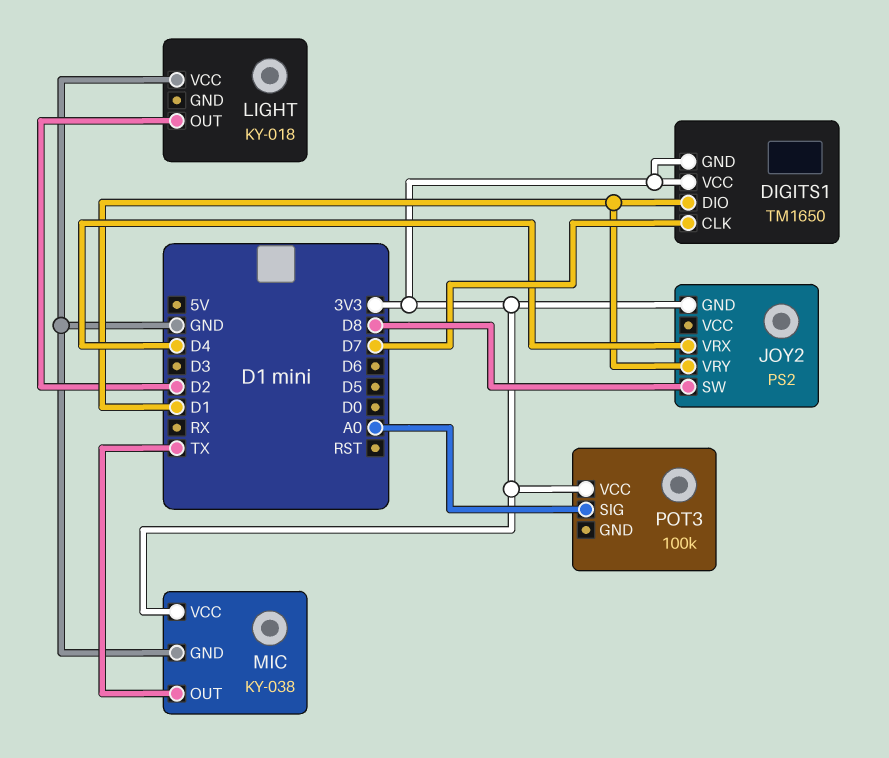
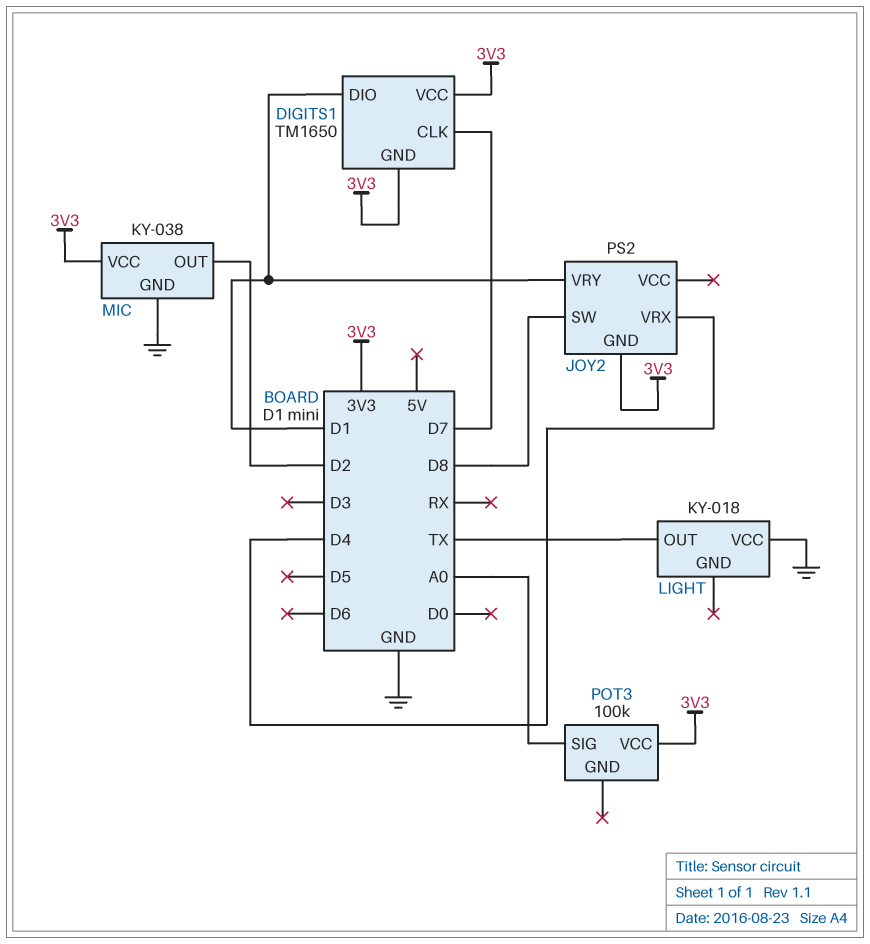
LIGHT pin OUT: D2 -> TX
MIC pin OUT: TX -> D2

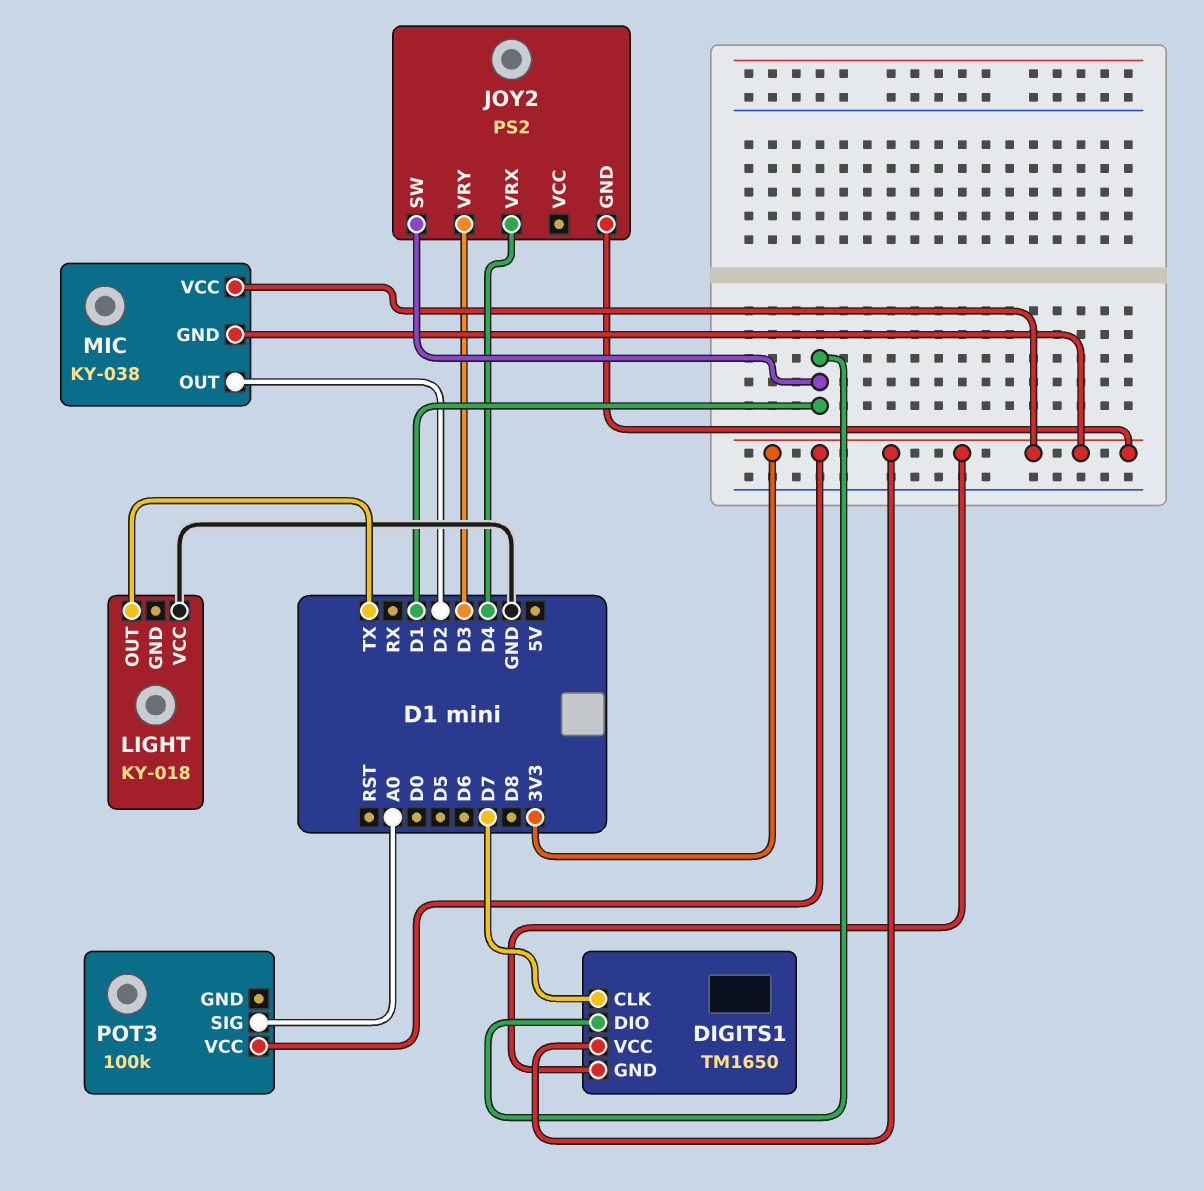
JOY2 pin SW: D8 -> D1
JOY2 pin VRY: D1 -> D3
MIC pin GND: GND -> 3V3

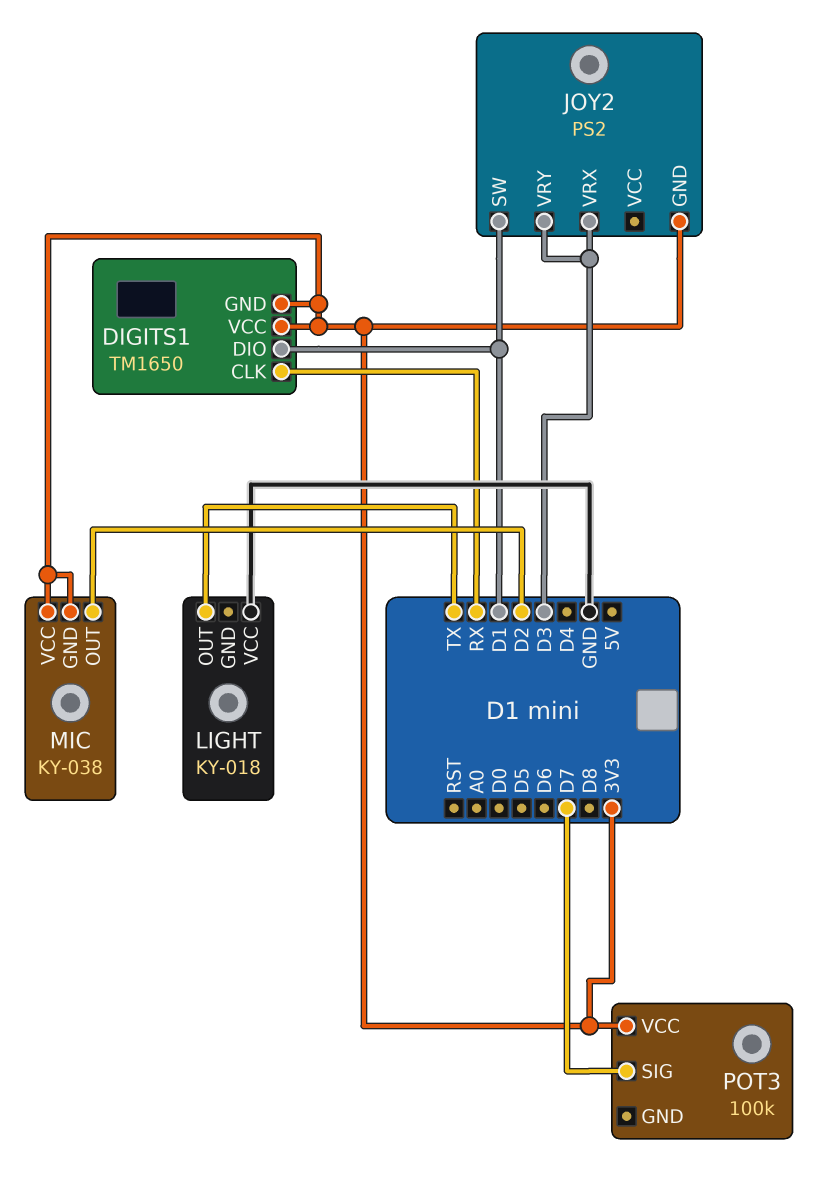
DIGITS1 pin CLK: D7 -> RX
JOY2 pin VRX: D4 -> D3
POT3 pin SIG: A0 -> D7

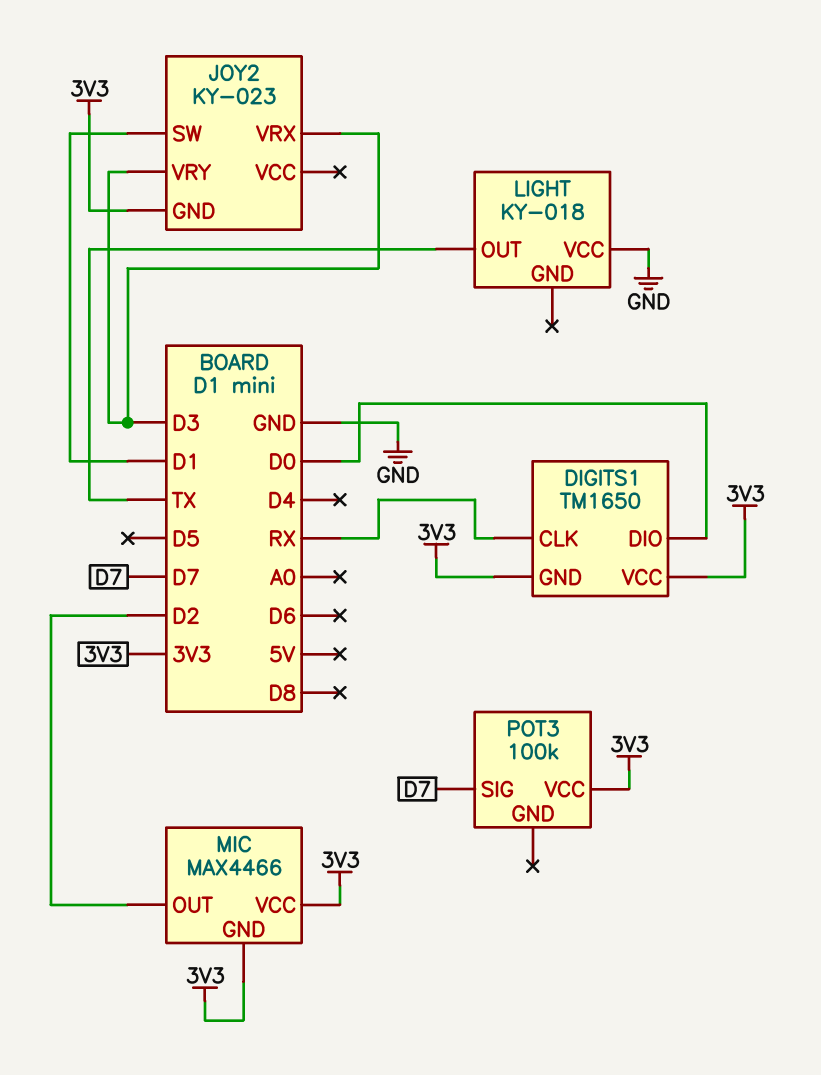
DIGITS1 pin DIO: D1 -> D0
JOY2: PS2 -> KY-023
MIC: KY-038 -> MAX4466

